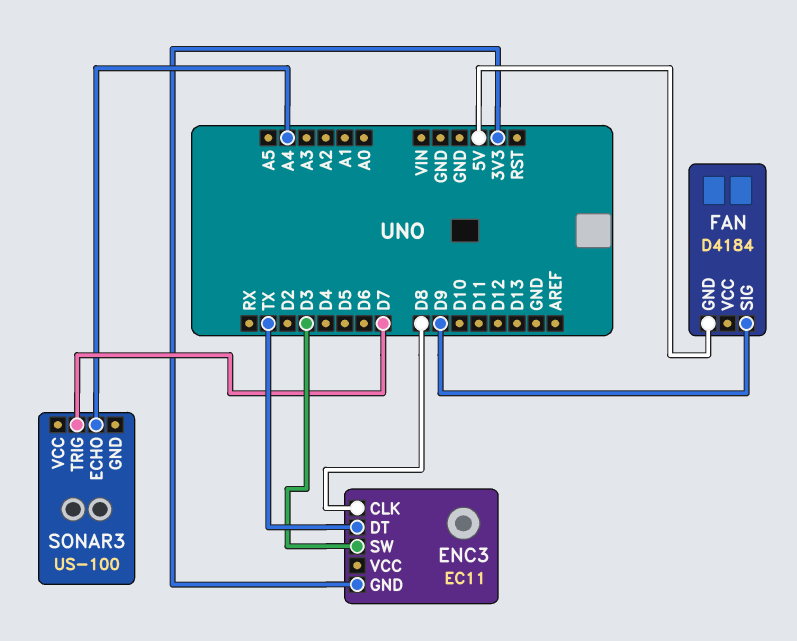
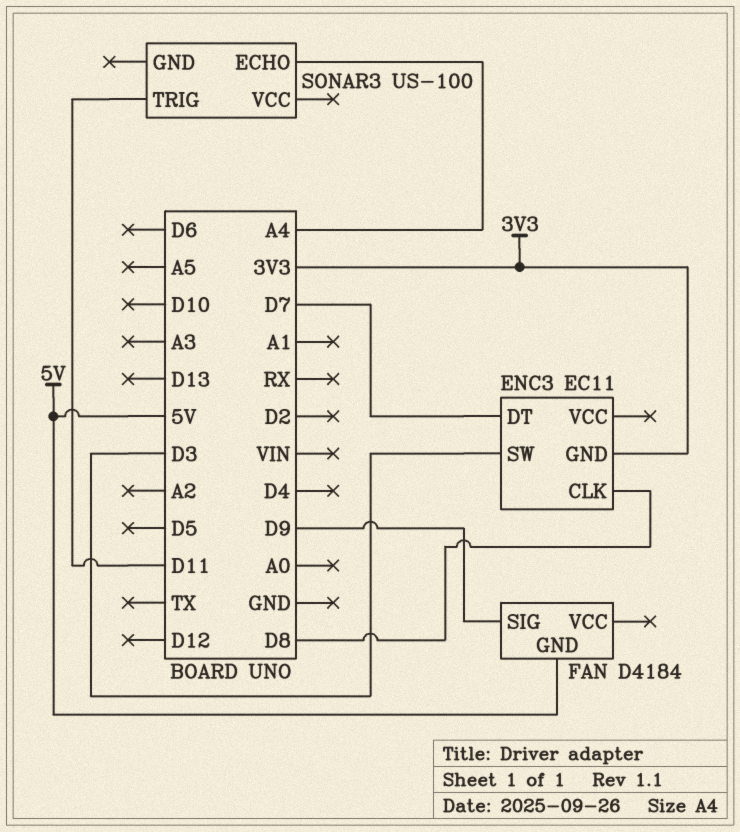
ENC3 pin DT: TX -> D7
SONAR3 pin TRIG: D7 -> D11

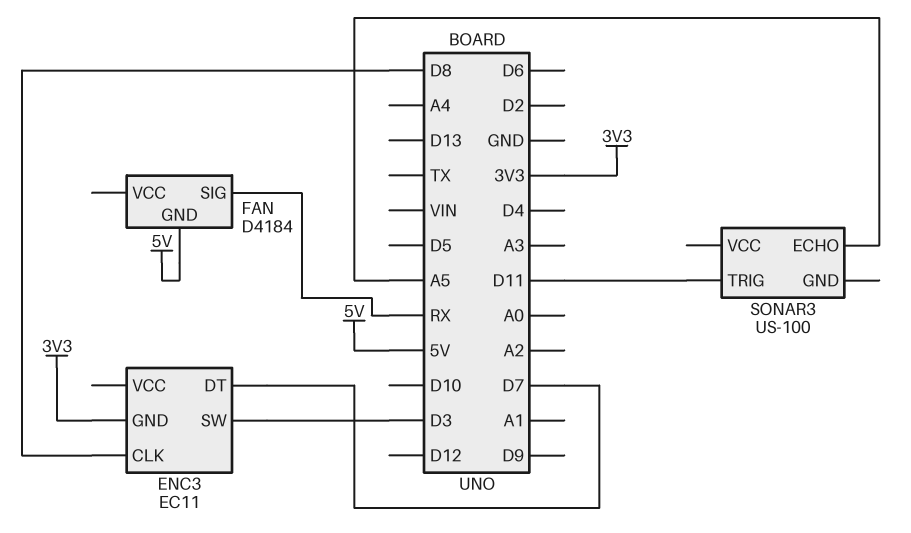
FAN pin SIG: D9 -> RX
SONAR3 pin ECHO: A4 -> A5

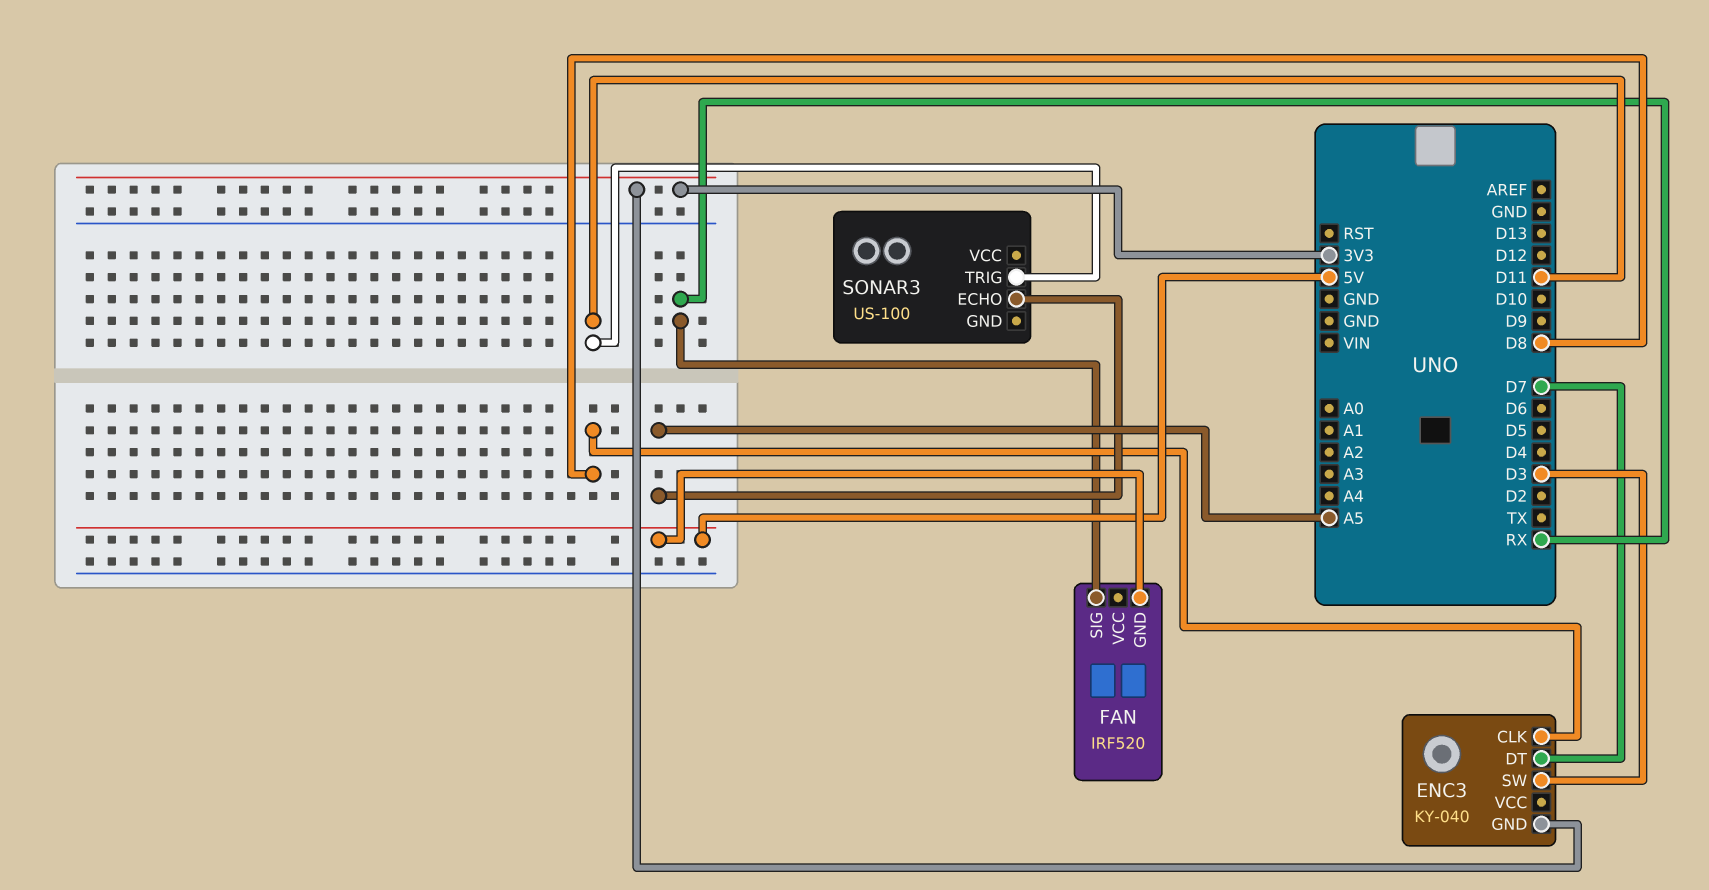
ENC3: EC11 -> KY-040
FAN: D4184 -> IRF520

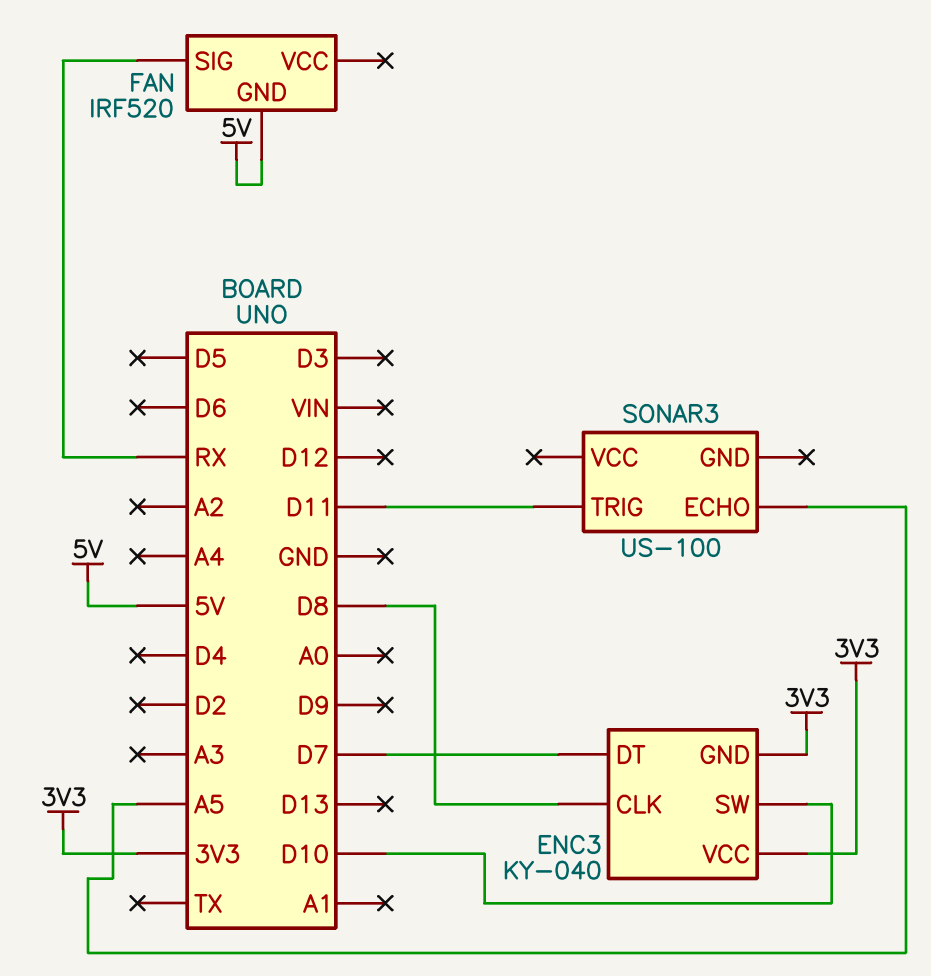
ENC3 pin SW: D3 -> D10
ENC3 pin VCC: none -> 3V3

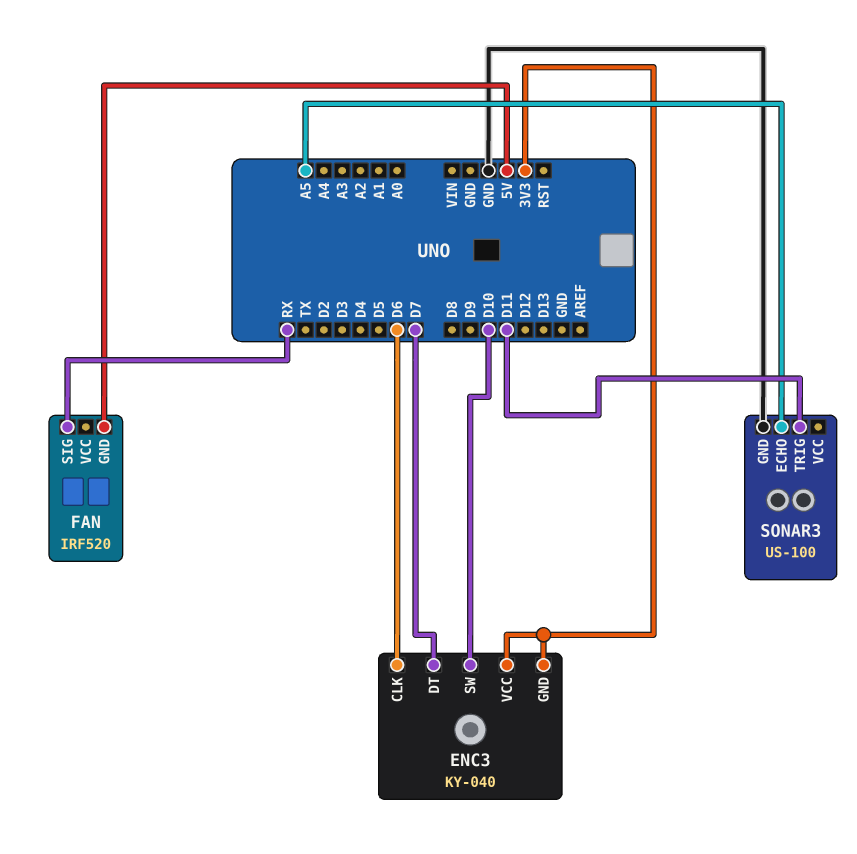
ENC3 pin CLK: D8 -> D6
SONAR3 pin GND: none -> GND

